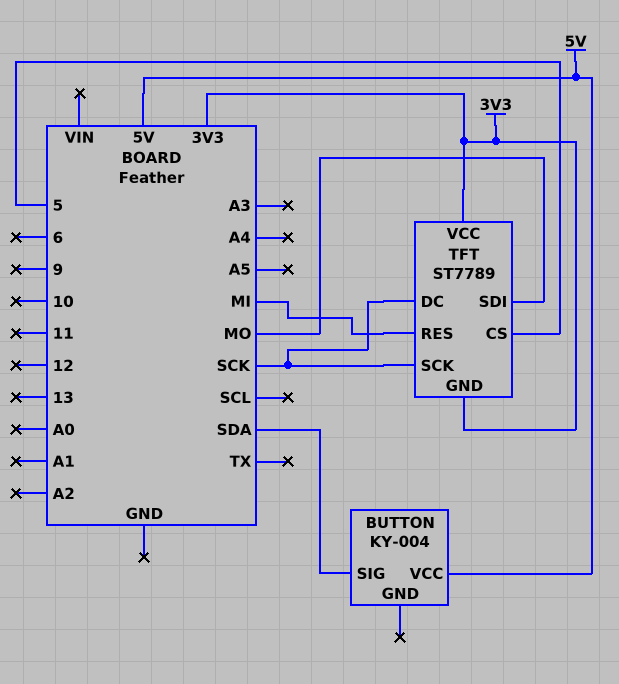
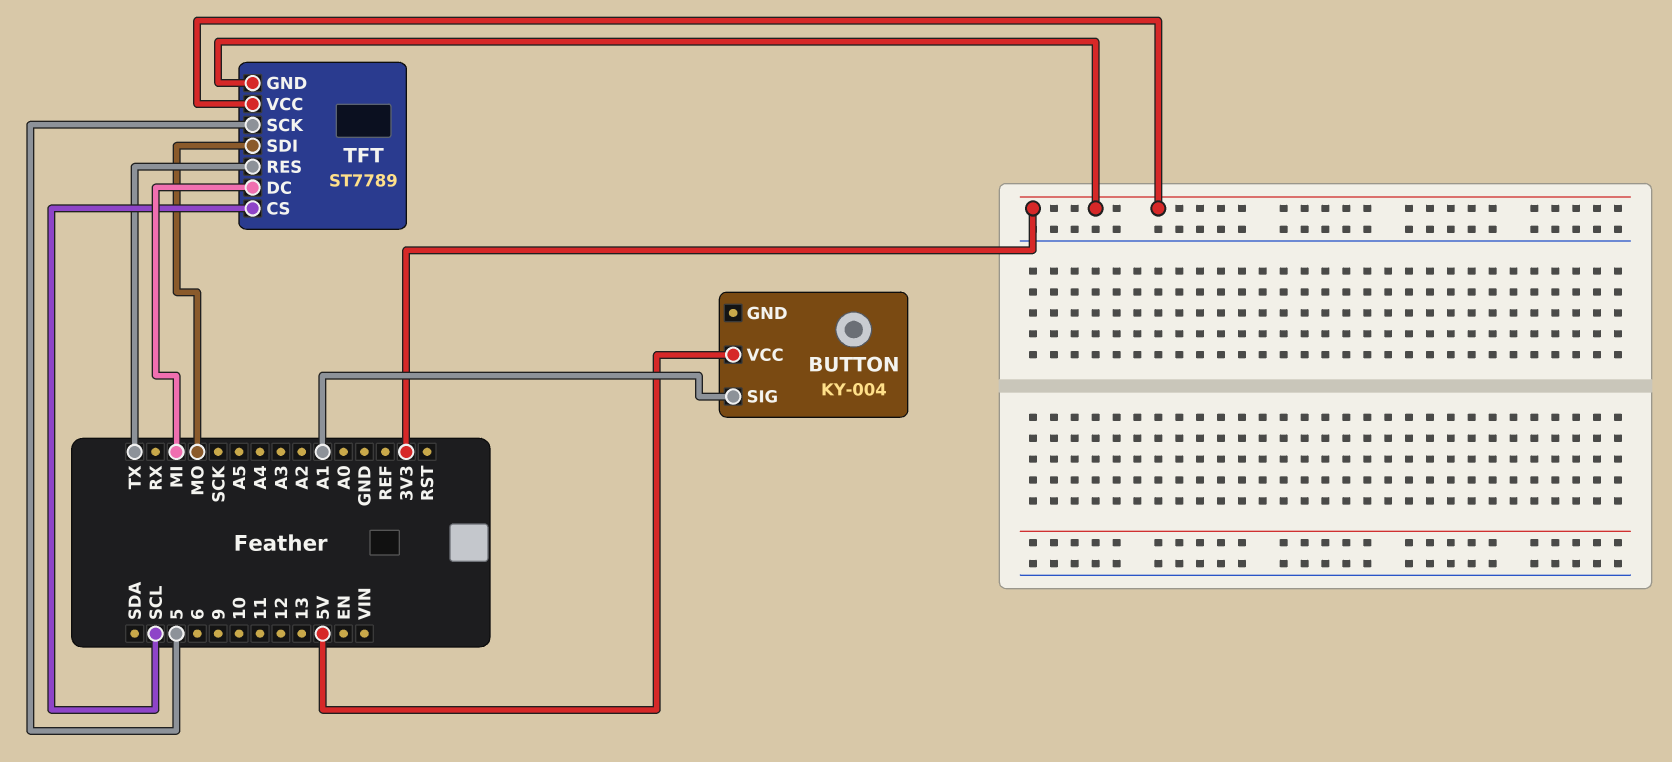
BUTTON pin SIG: SDA -> A1
TFT pin CS: 5 -> SCL
TFT pin DC: SCK -> MI
TFT pin RES: MI -> TX
TFT pin SCK: SCK -> 5

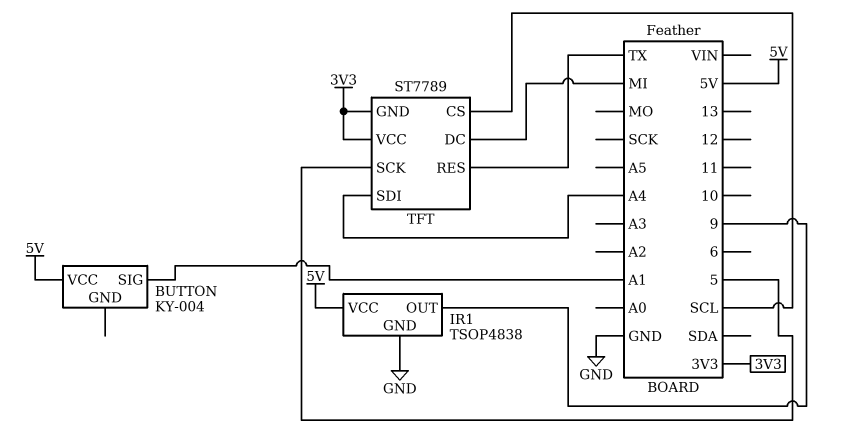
IR1: none -> TSOP4838
IR1 pin GND: none -> GND
IR1 pin OUT: none -> 9
IR1 pin VCC: none -> 5V
TFT pin SDI: MO -> A4

